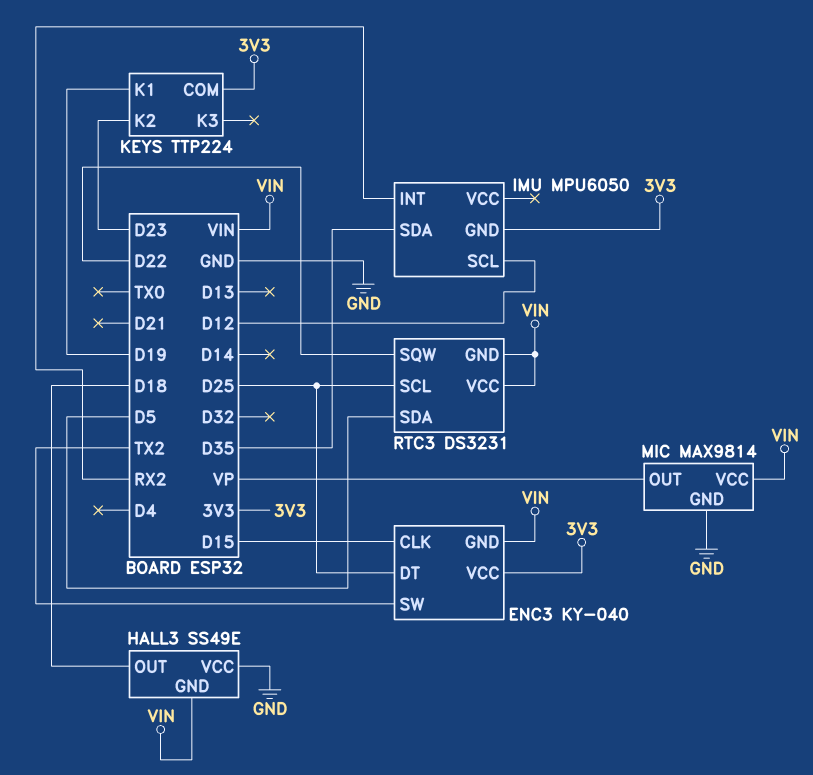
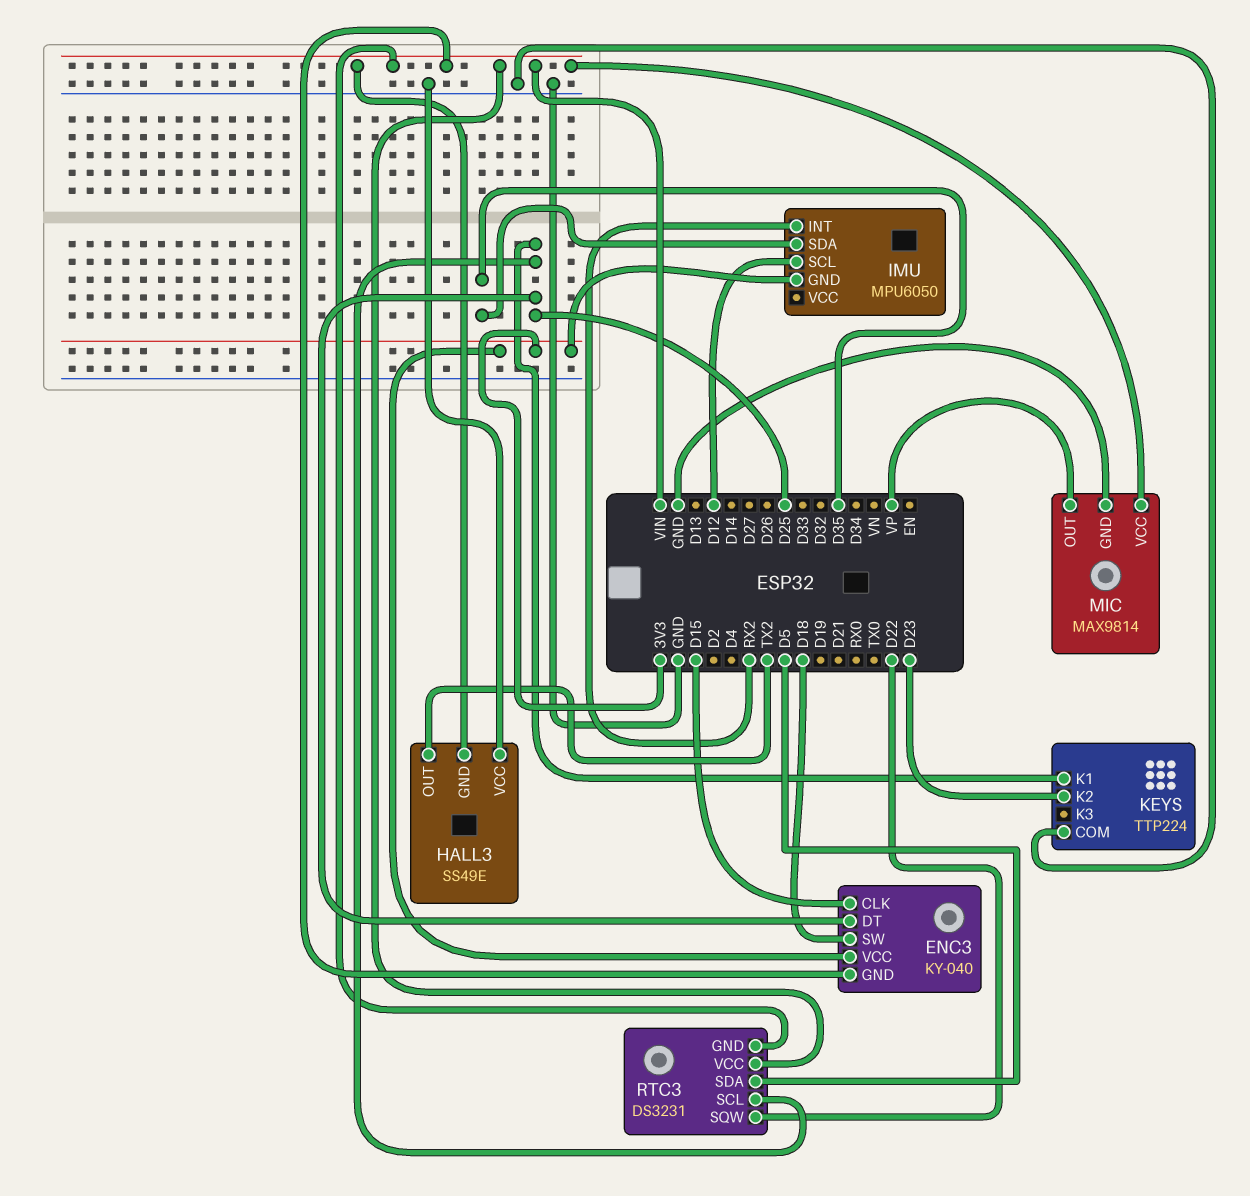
ENC3 pin SW: TX2 -> D18
HALL3 pin OUT: D18 -> TX2
KEYS pin COM: 3V3 -> GND
KEYS pin K1: D19 -> D25

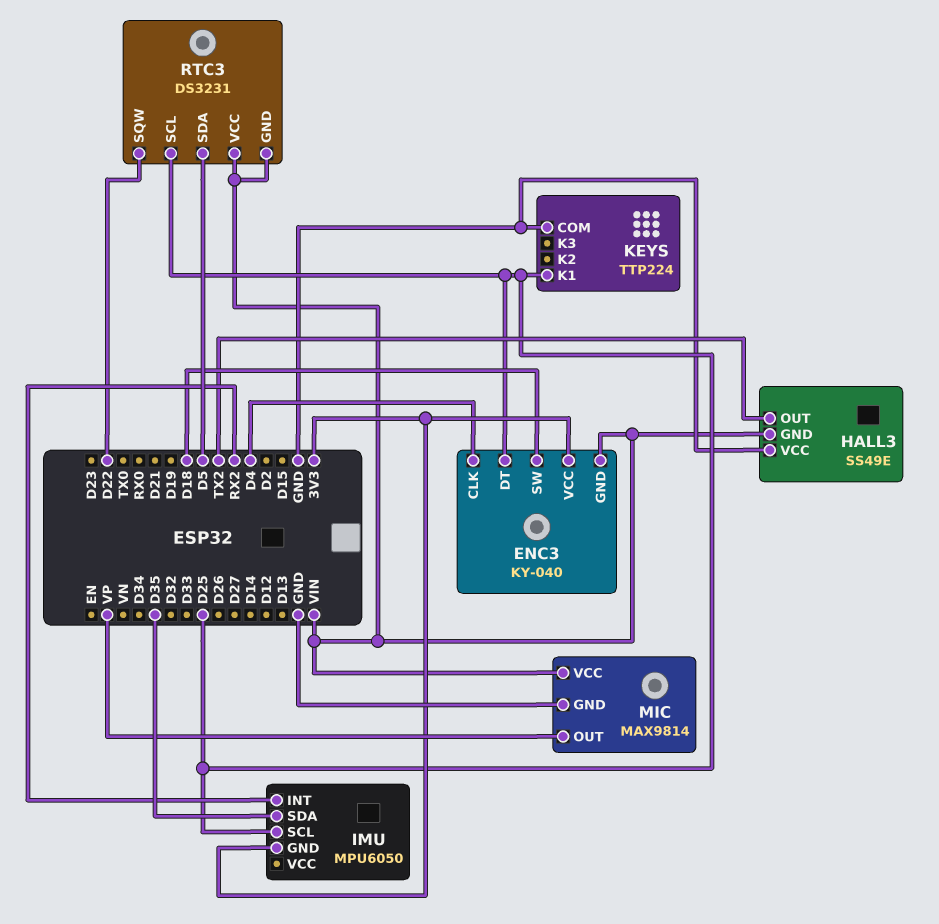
ENC3 pin CLK: D15 -> D4
IMU pin SCL: D12 -> D25
KEYS pin K2: D23 -> none

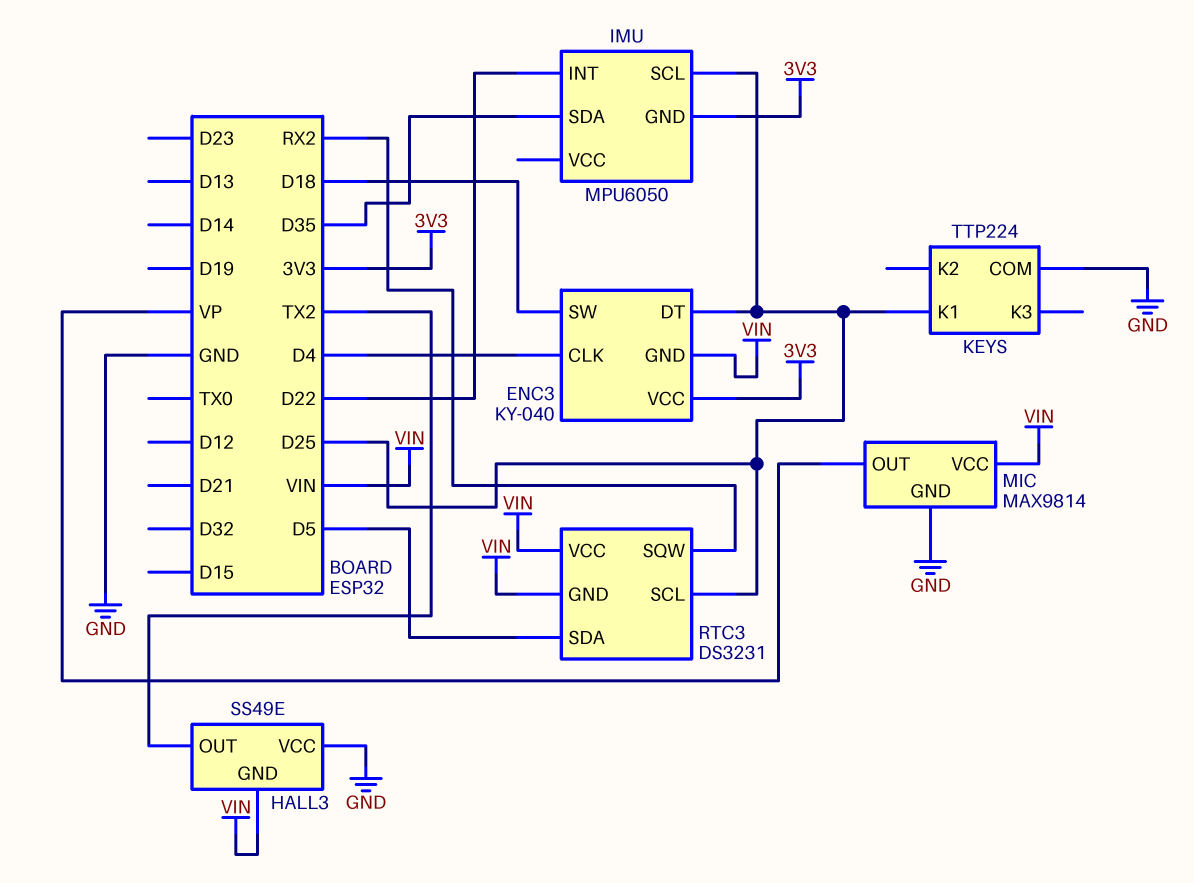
IMU pin INT: RX2 -> D22
RTC3 pin SQW: D22 -> RX2

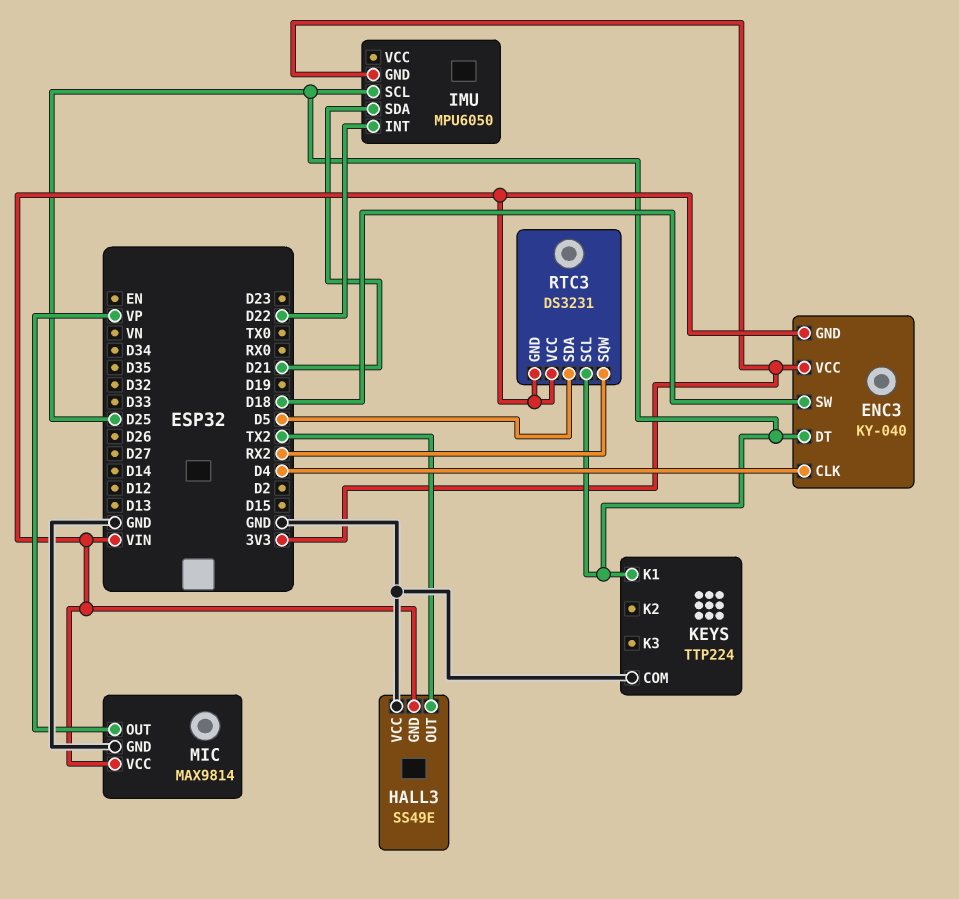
IMU pin SDA: D35 -> D21

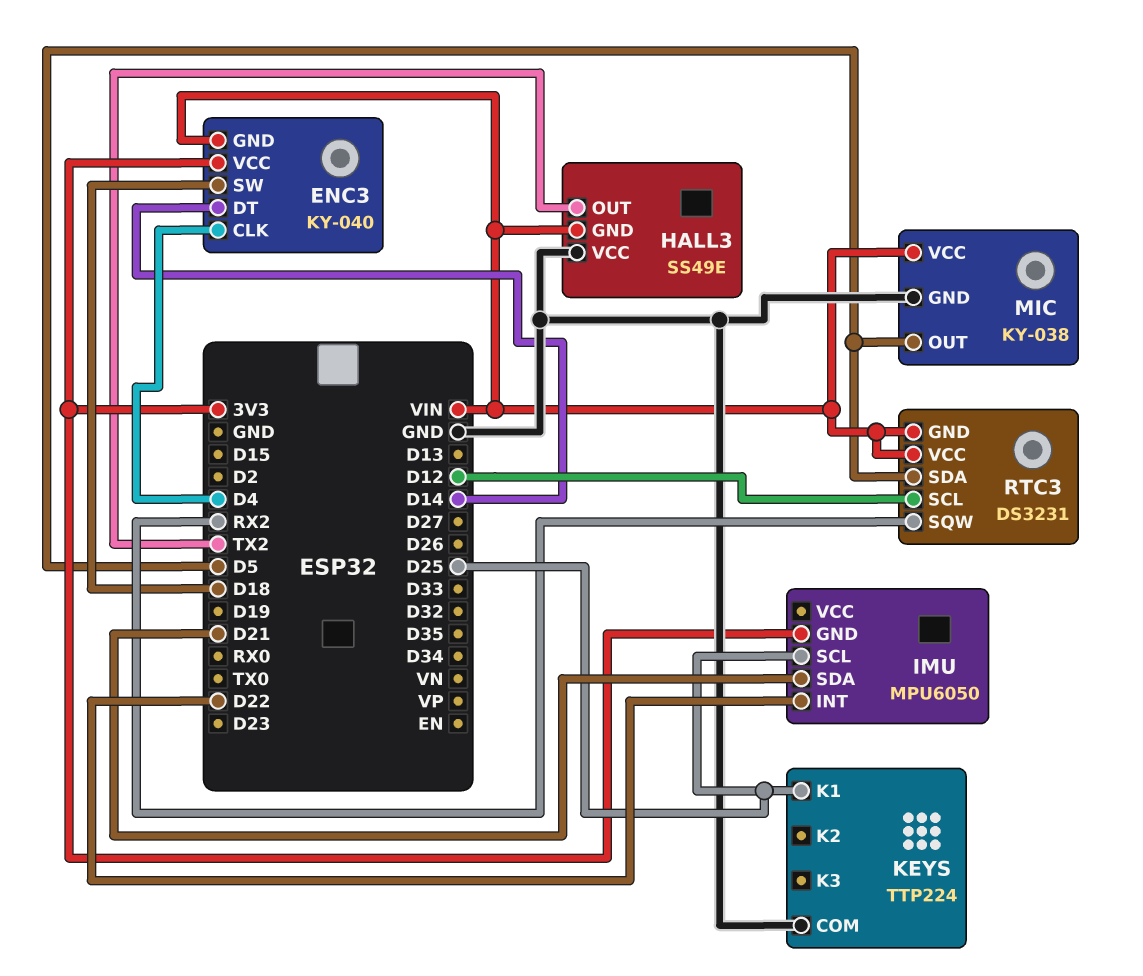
ENC3 pin DT: D25 -> D14
MIC: MAX9814 -> KY-038
MIC pin OUT: VP -> D5
RTC3 pin SCL: D25 -> D12

